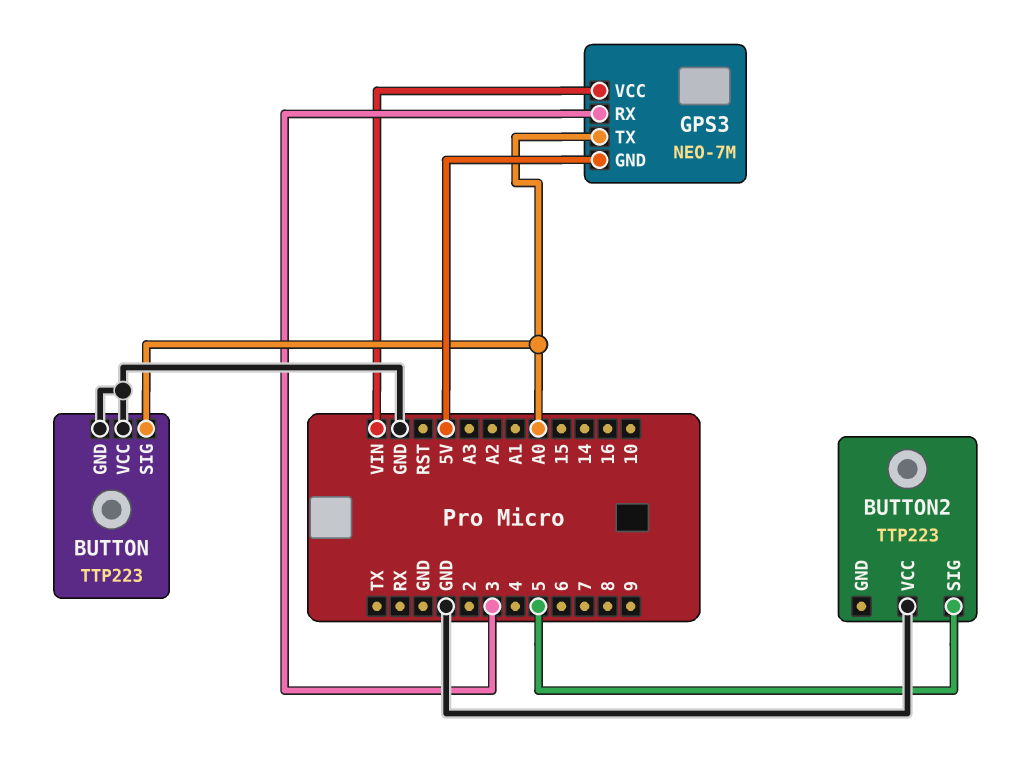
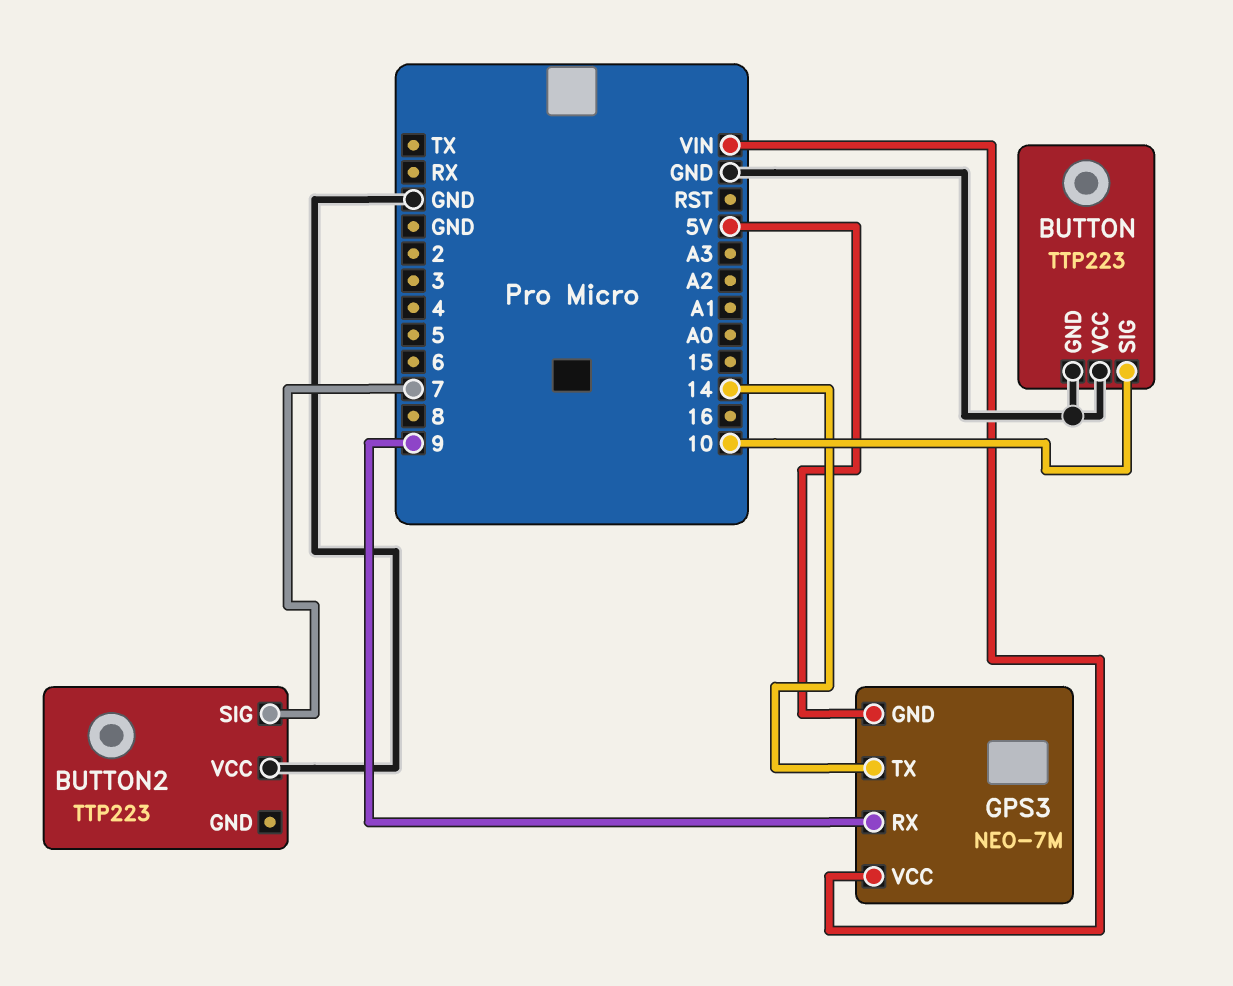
BUTTON pin SIG: A0 -> 10
BUTTON2 pin SIG: 5 -> 7
GPS3 pin RX: 3 -> 9
GPS3 pin TX: A0 -> 14

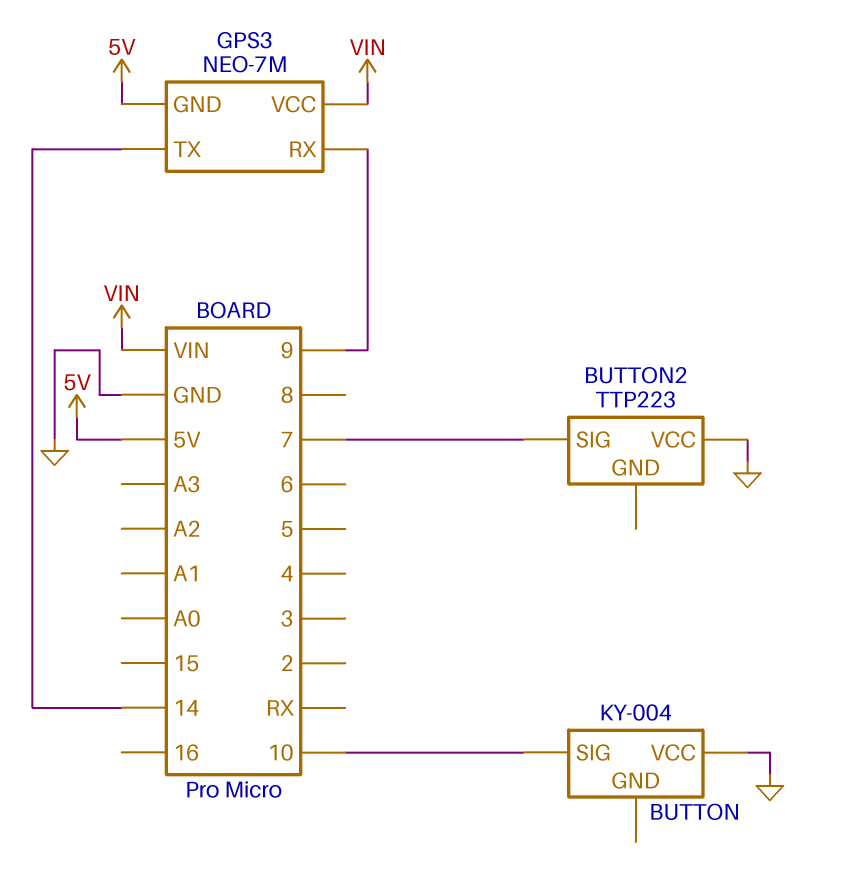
BUTTON: TTP223 -> KY-004
BUTTON pin GND: GND -> none

